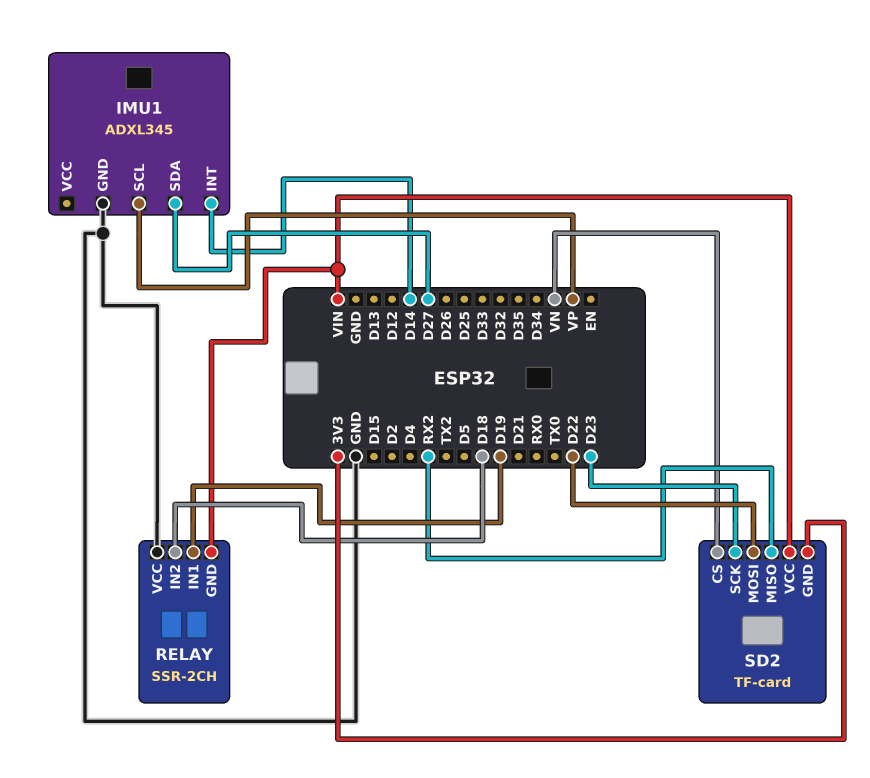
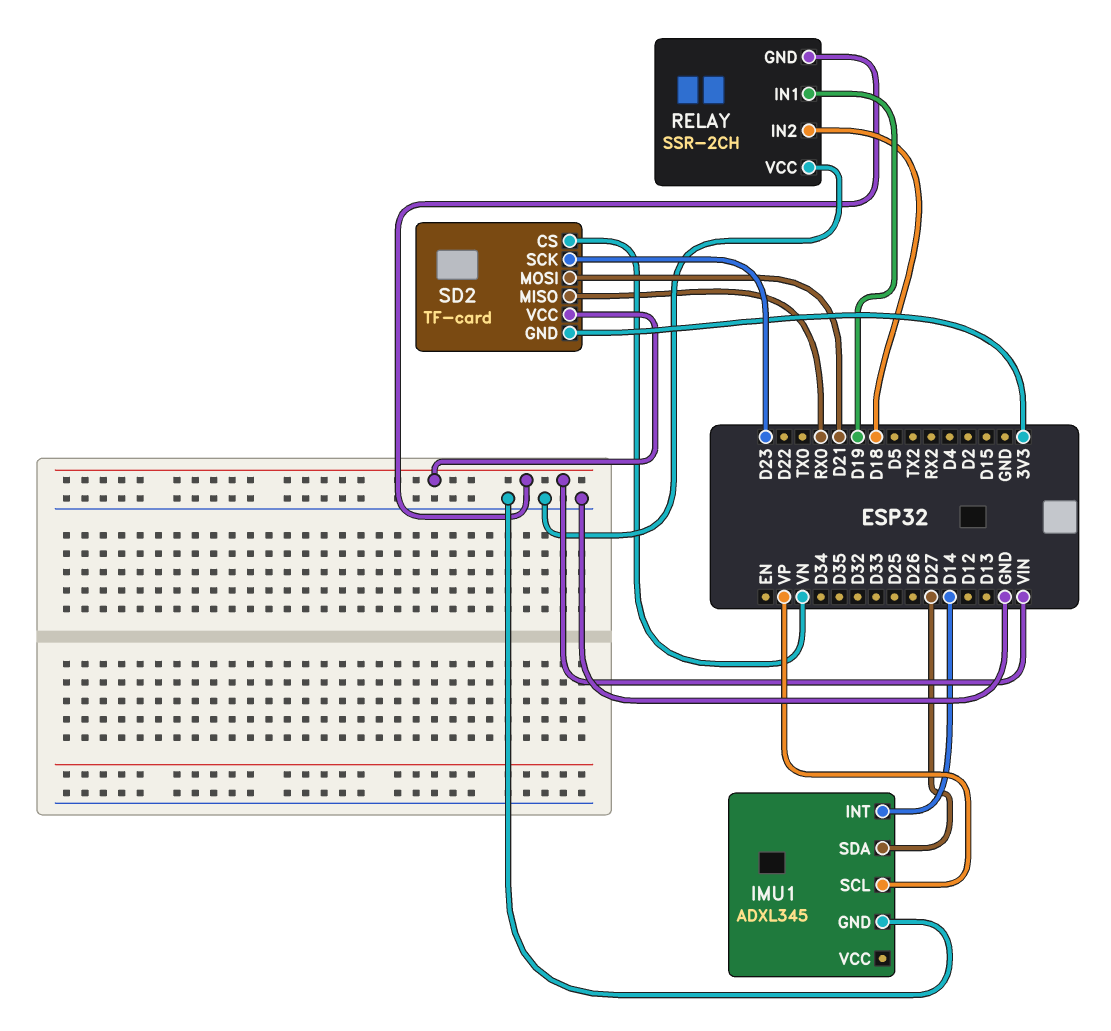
SD2 pin MISO: RX2 -> RX0
SD2 pin MOSI: D22 -> D21

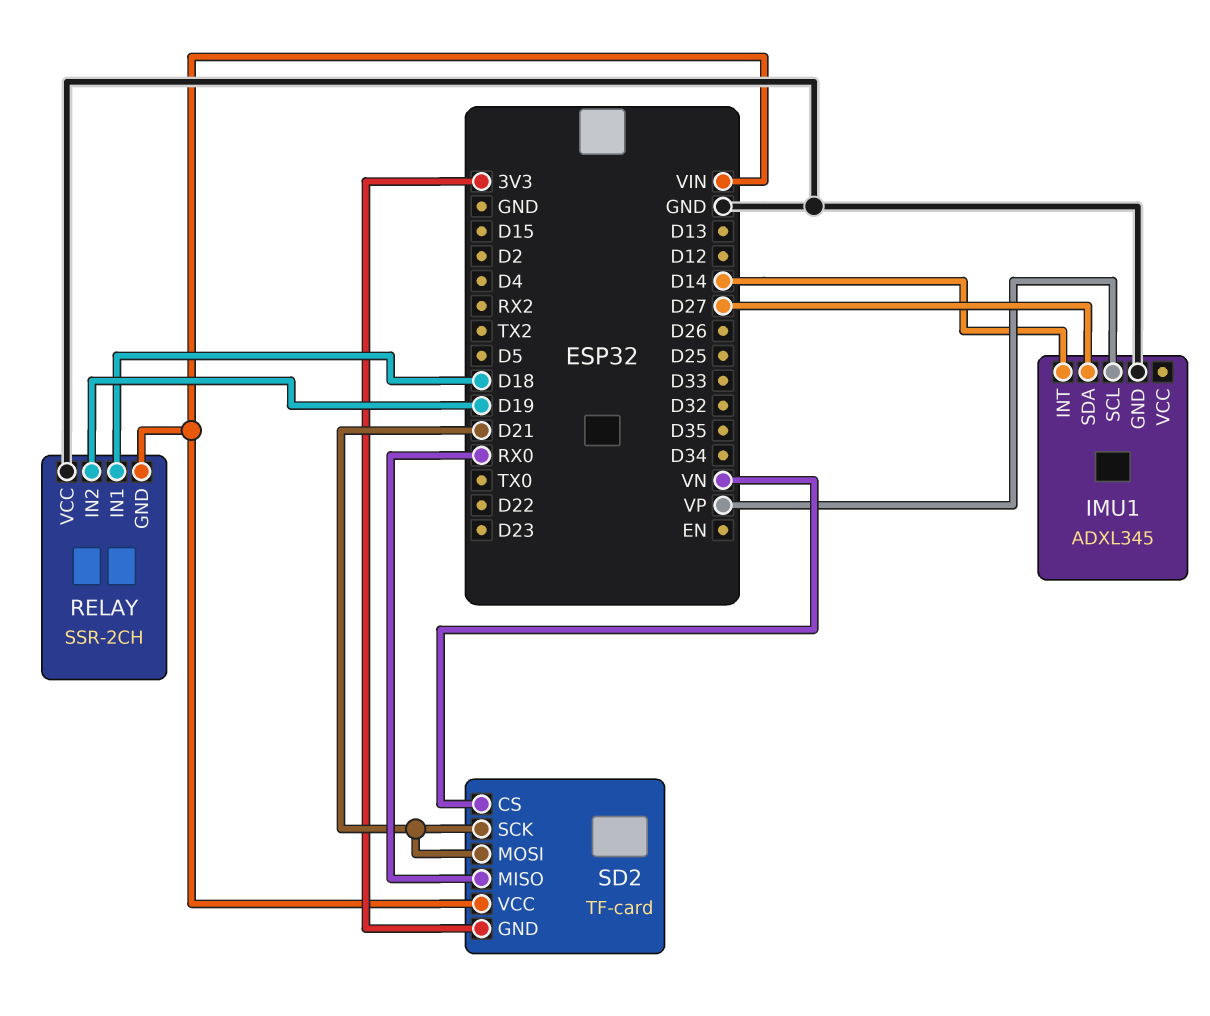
RELAY pin IN1: D19 -> D18
RELAY pin IN2: D18 -> D19
SD2 pin SCK: D23 -> D21

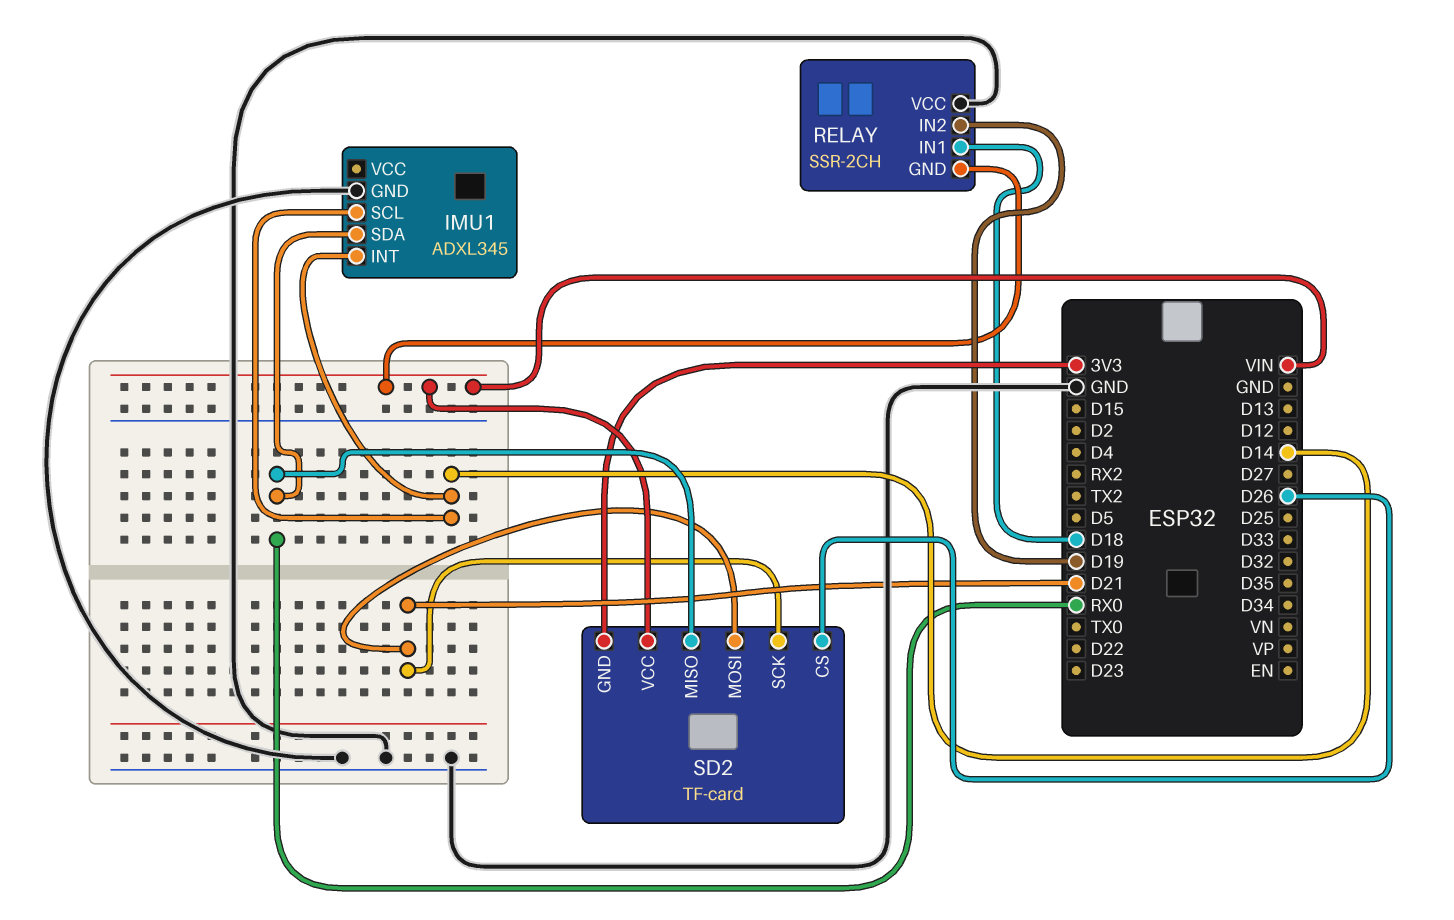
IMU1 pin SCL: VP -> D14
IMU1 pin SDA: D27 -> RX0
SD2 pin CS: VN -> D26

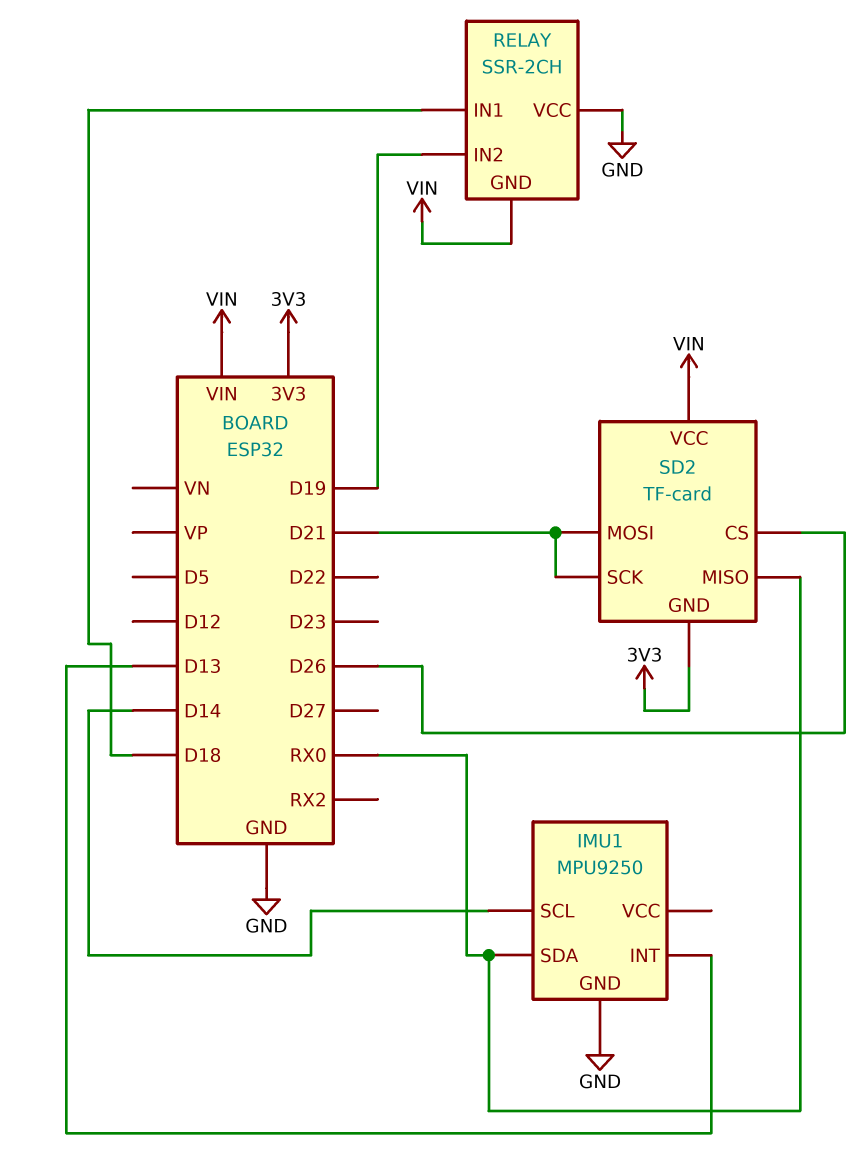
IMU1: ADXL345 -> MPU9250
IMU1 pin INT: D14 -> D13

